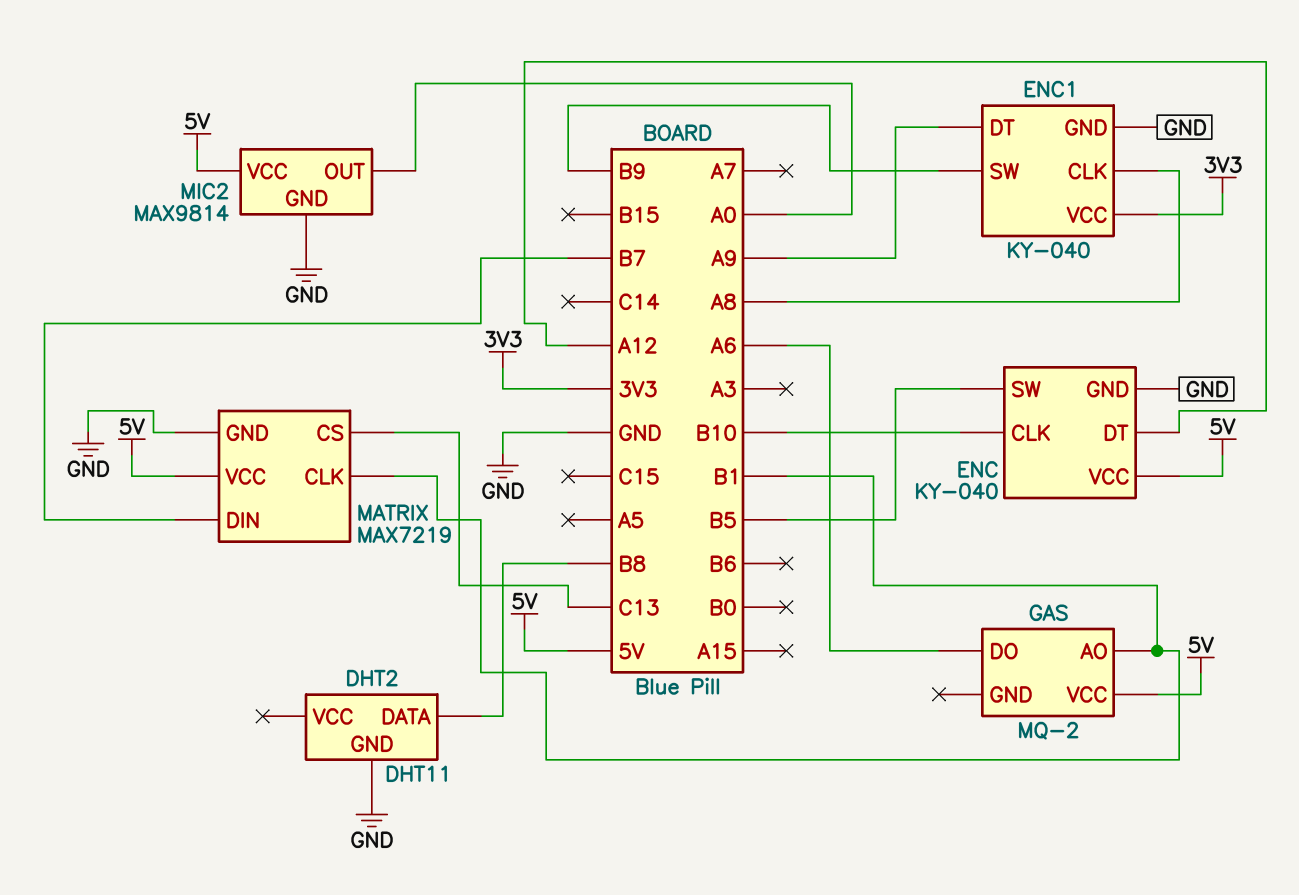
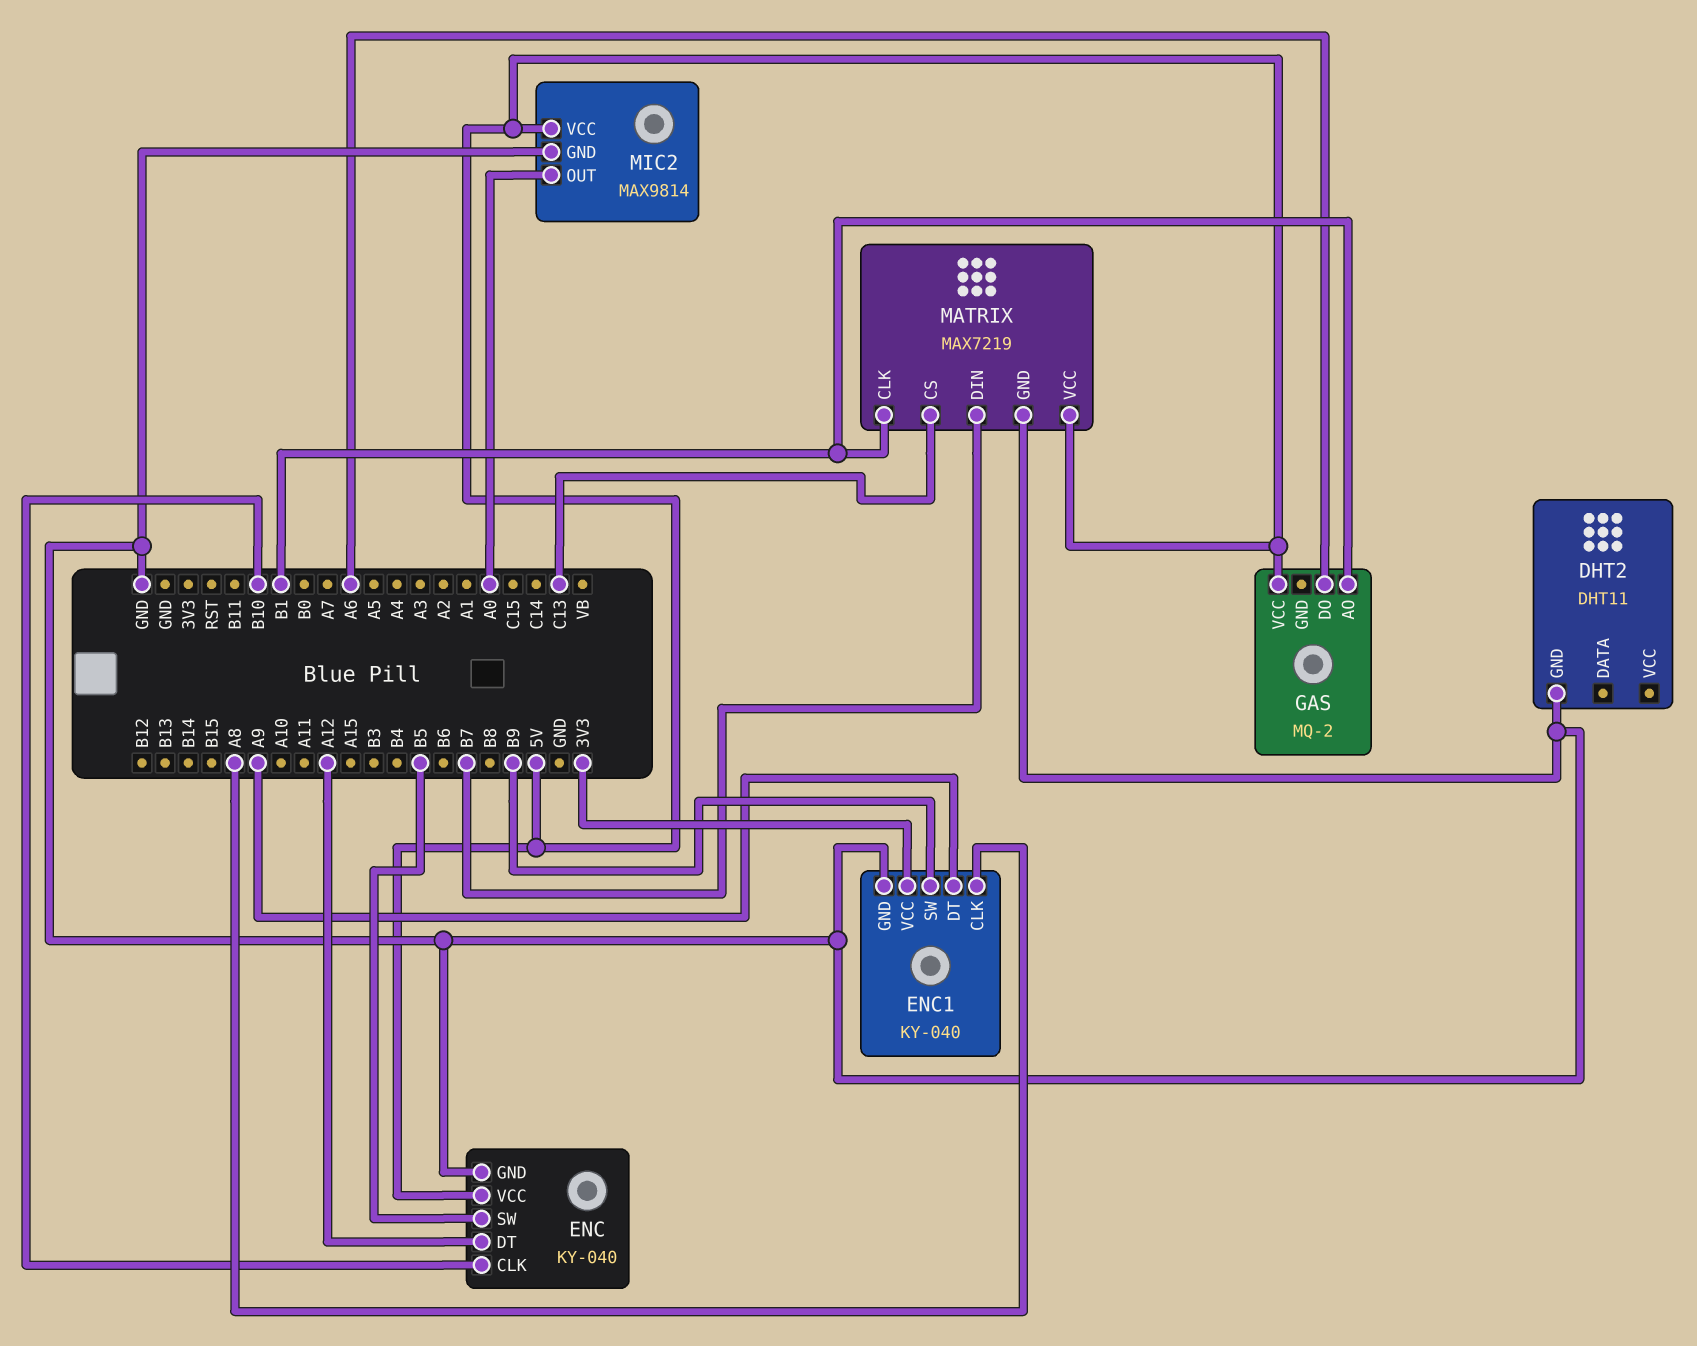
DHT2 pin DATA: B8 -> none

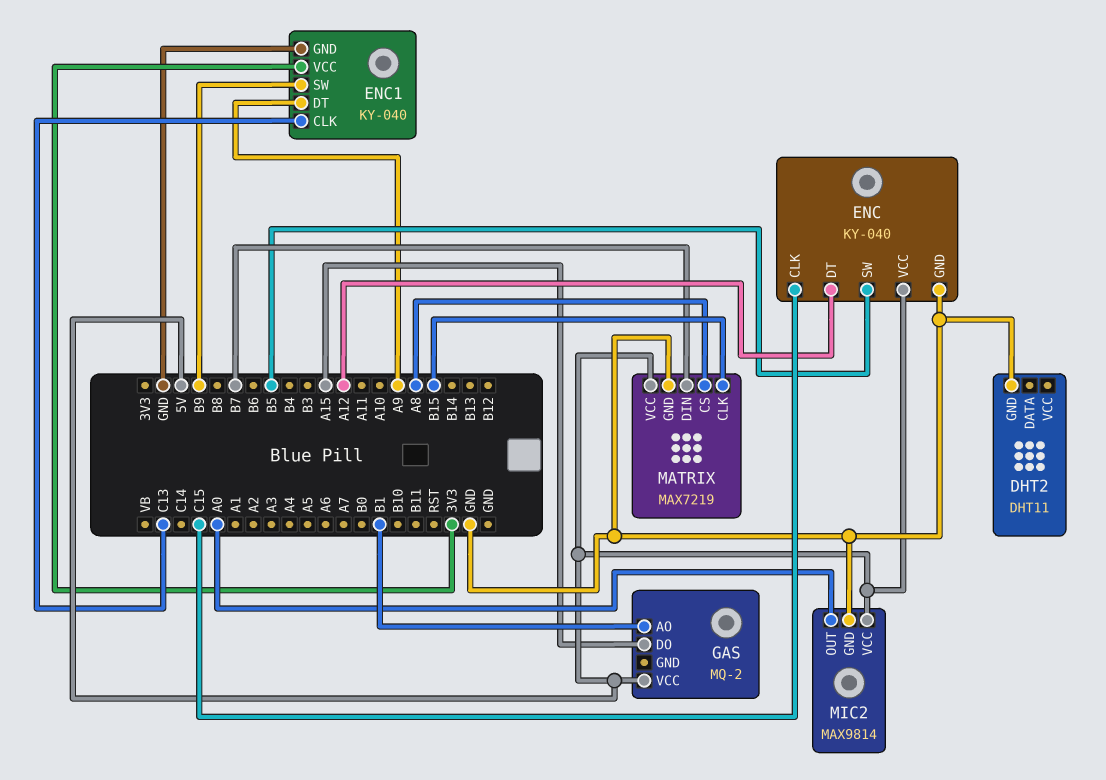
ENC pin CLK: B10 -> C15
ENC1 pin CLK: A8 -> C13
GAS pin DO: A6 -> A15
MATRIX pin CLK: B1 -> B15
MATRIX pin CS: C13 -> A8

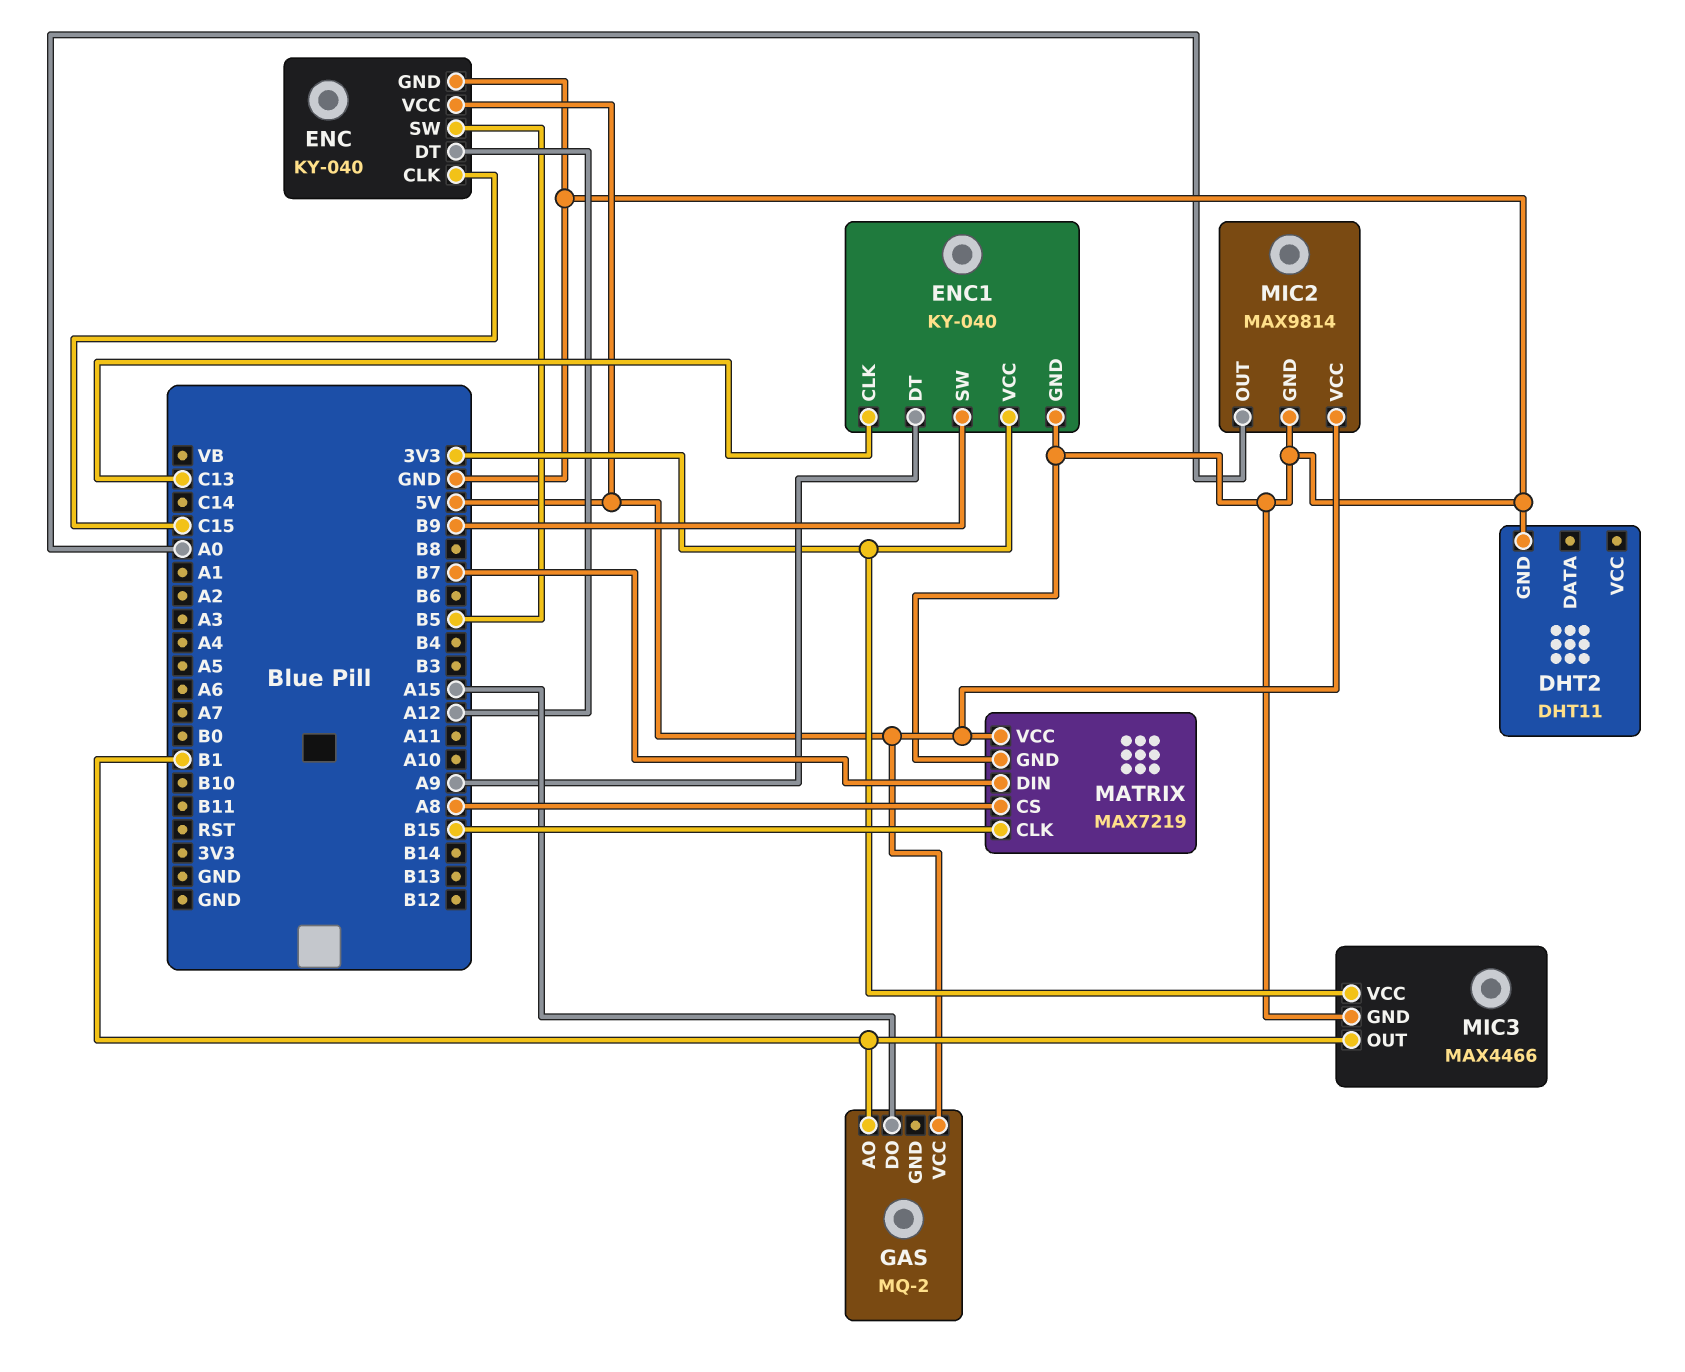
MIC3: none -> MAX4466
MIC3 pin GND: none -> GND
MIC3 pin OUT: none -> B1
MIC3 pin VCC: none -> 3V3

